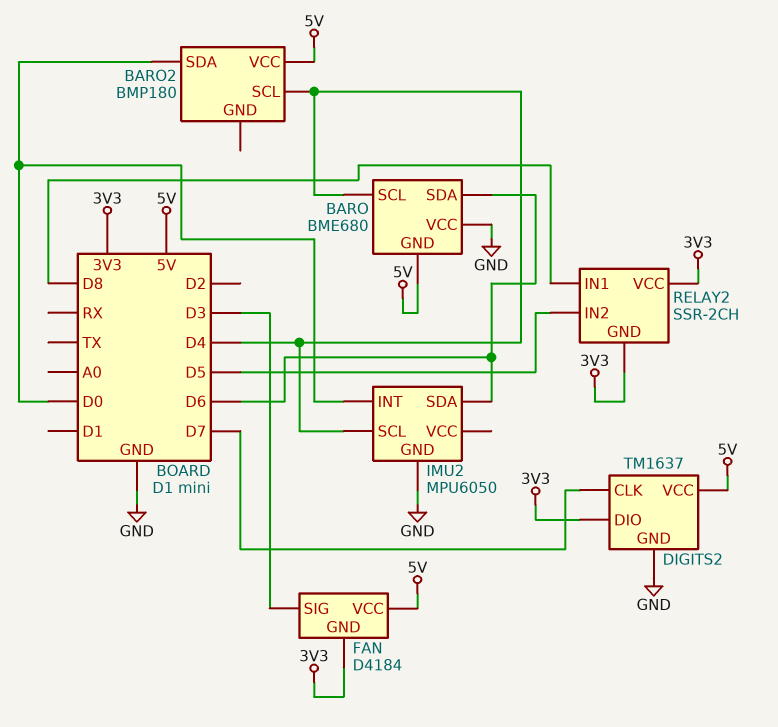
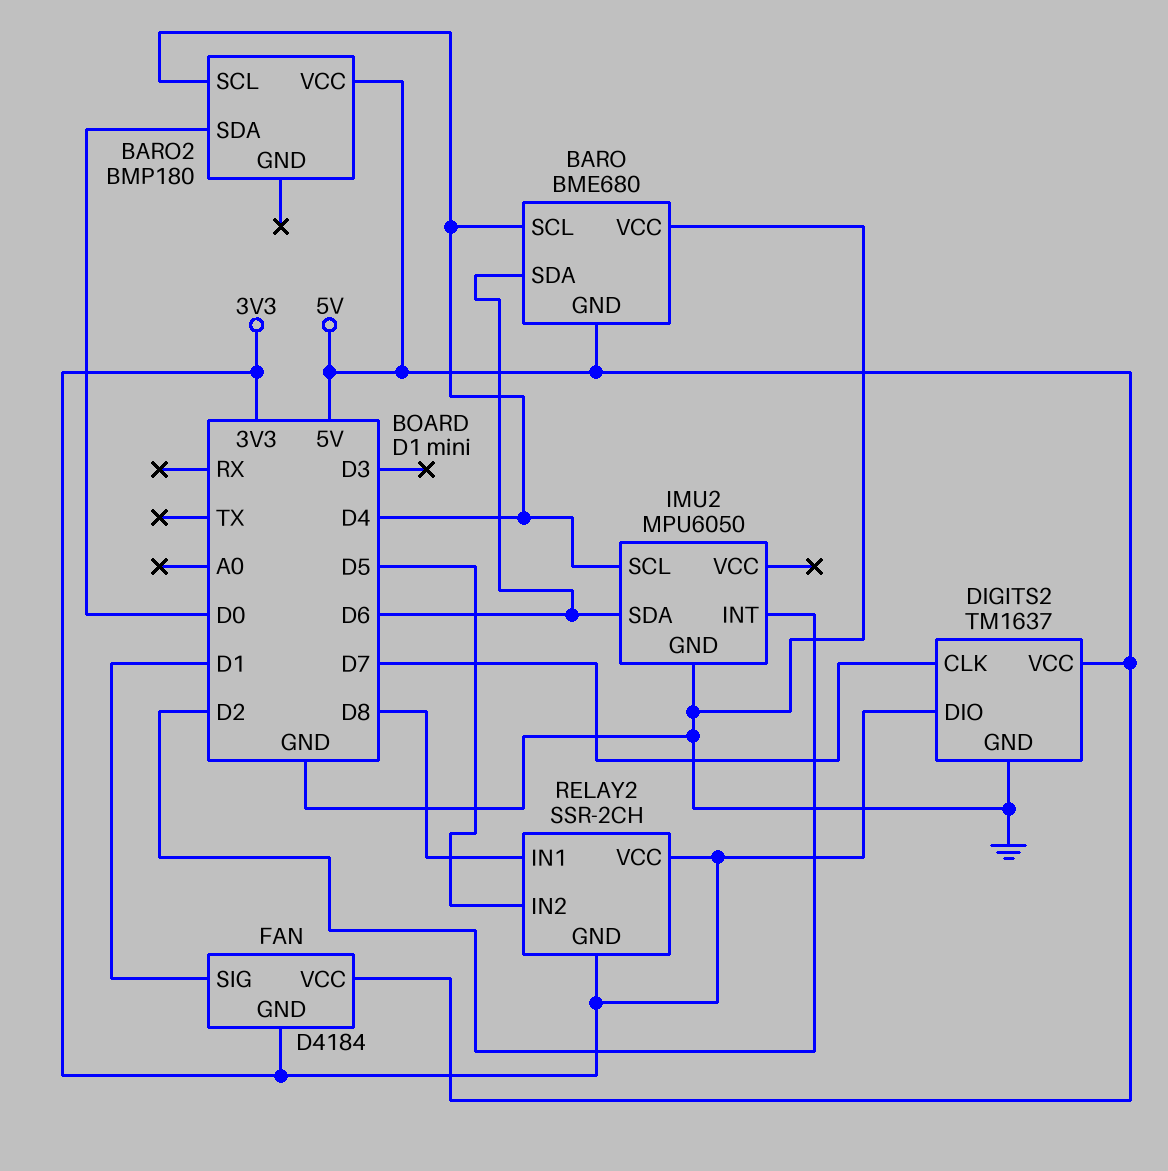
FAN pin SIG: D3 -> D1
IMU2 pin INT: D0 -> D2

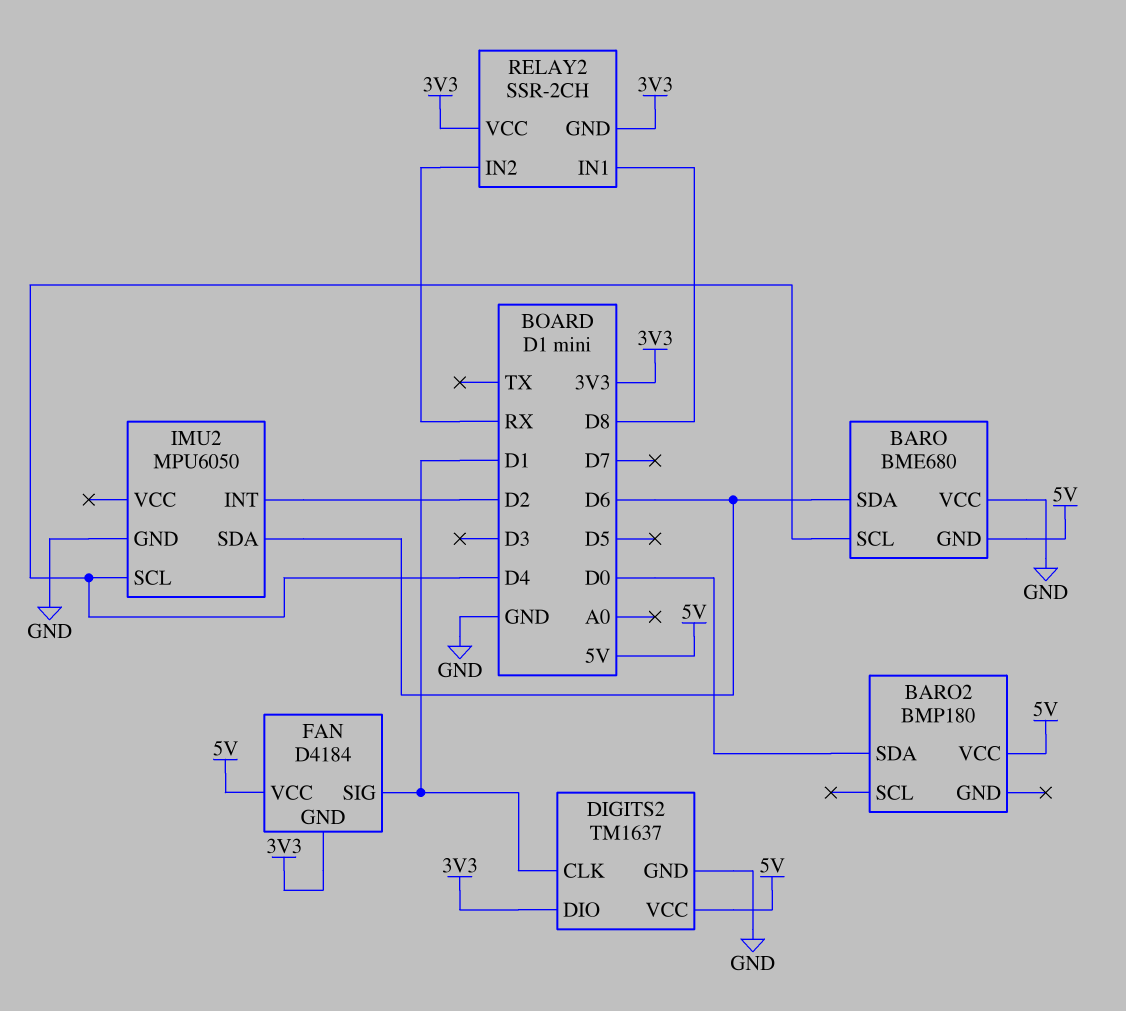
BARO2 pin SCL: D4 -> none
DIGITS2 pin CLK: D7 -> D1
RELAY2 pin IN2: D5 -> RX

